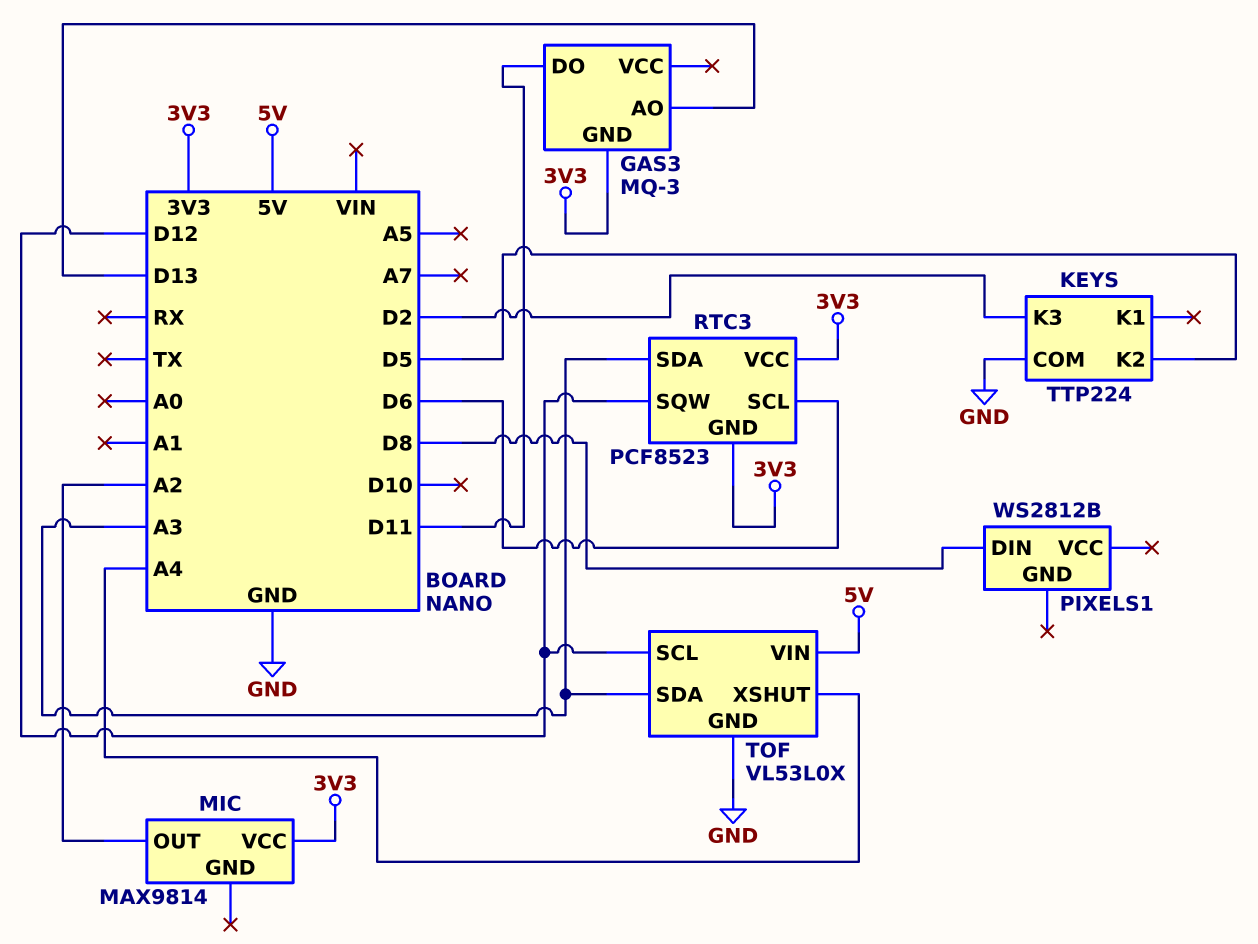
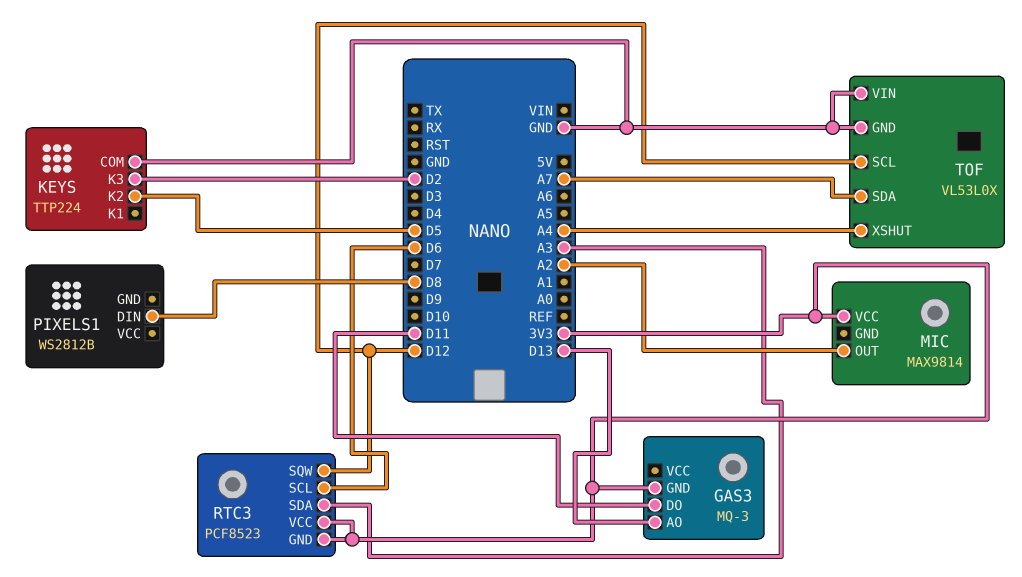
TOF pin SDA: A3 -> A7
TOF pin VIN: 5V -> GND

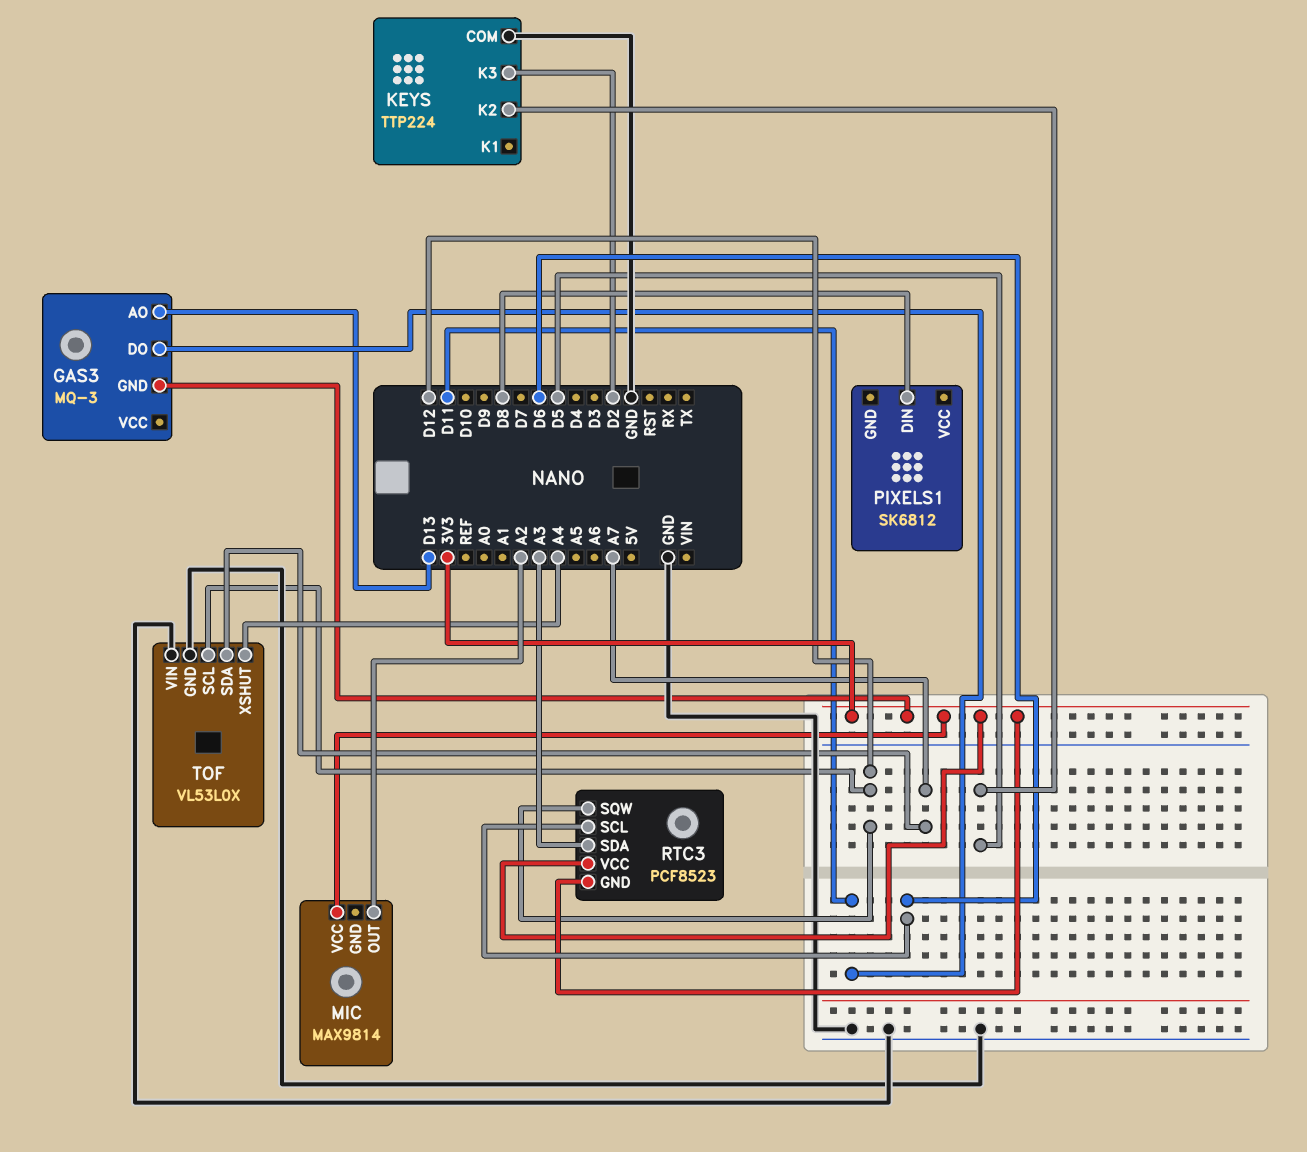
PIXELS1: WS2812B -> SK6812

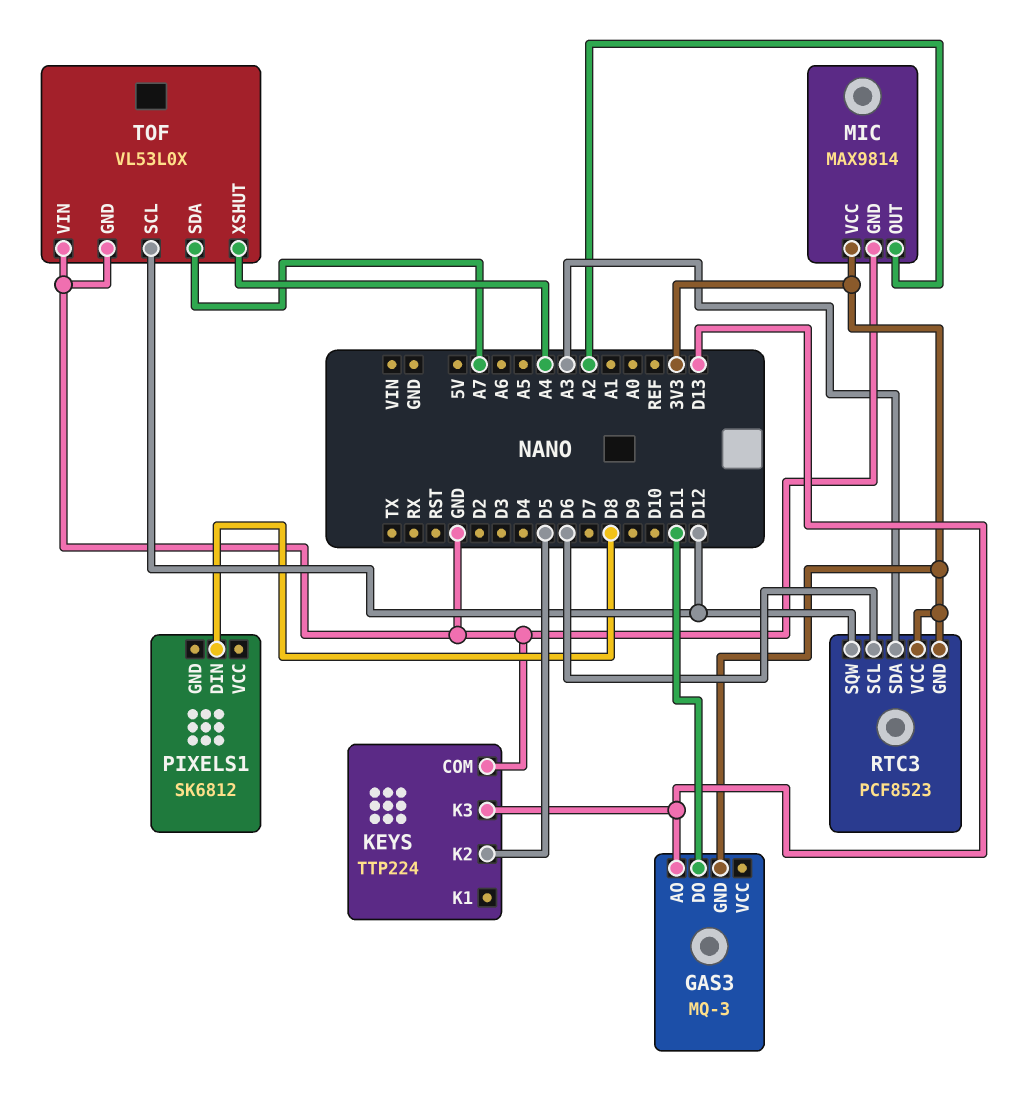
KEYS pin K3: D2 -> D13
MIC pin GND: none -> GND

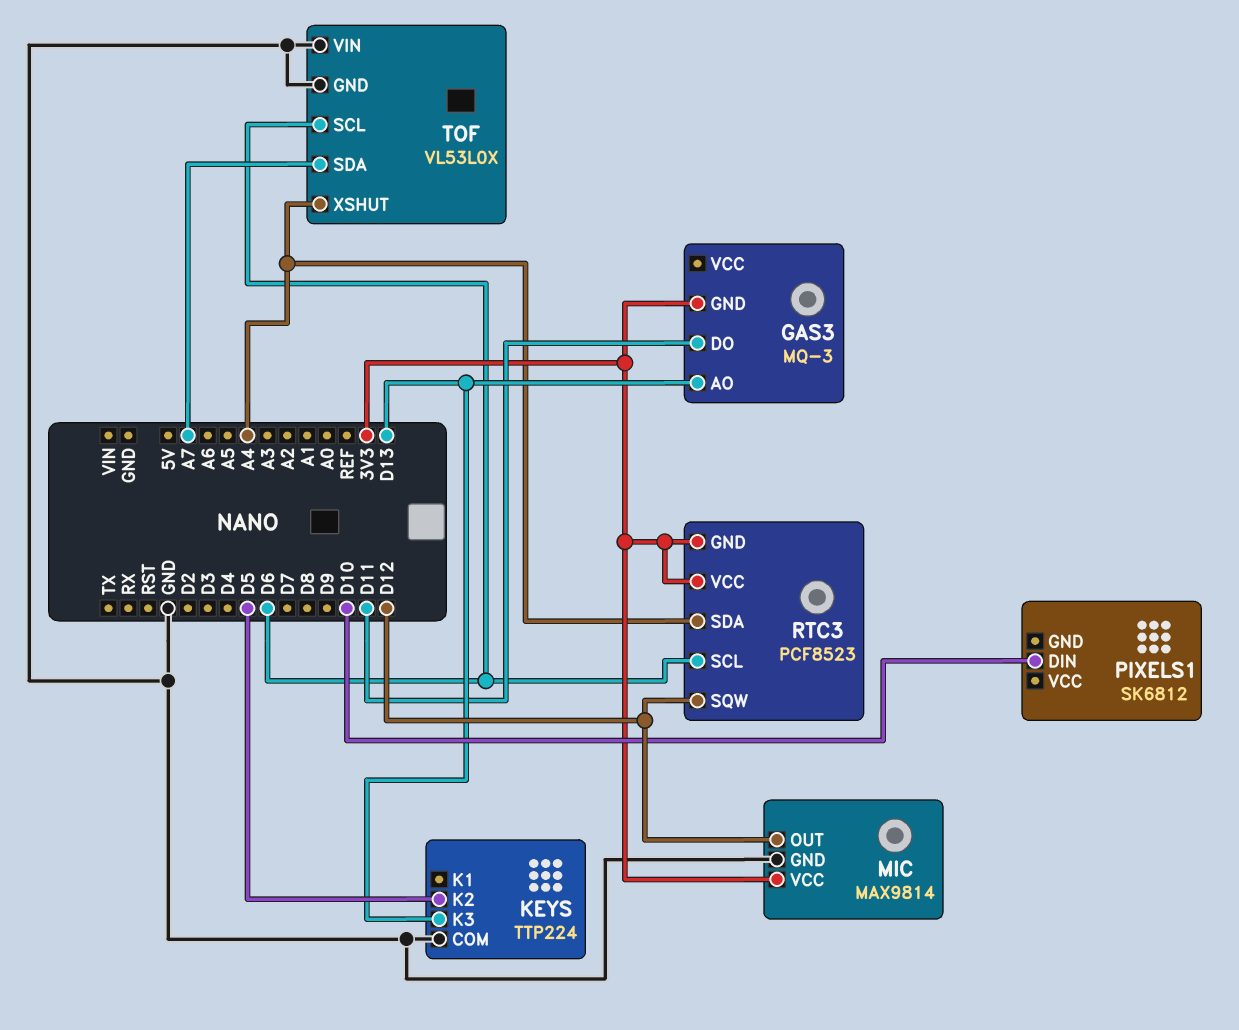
MIC pin OUT: A2 -> D12
PIXELS1 pin DIN: D8 -> D10
RTC3 pin SDA: A3 -> A4
TOF pin SCL: D12 -> D6

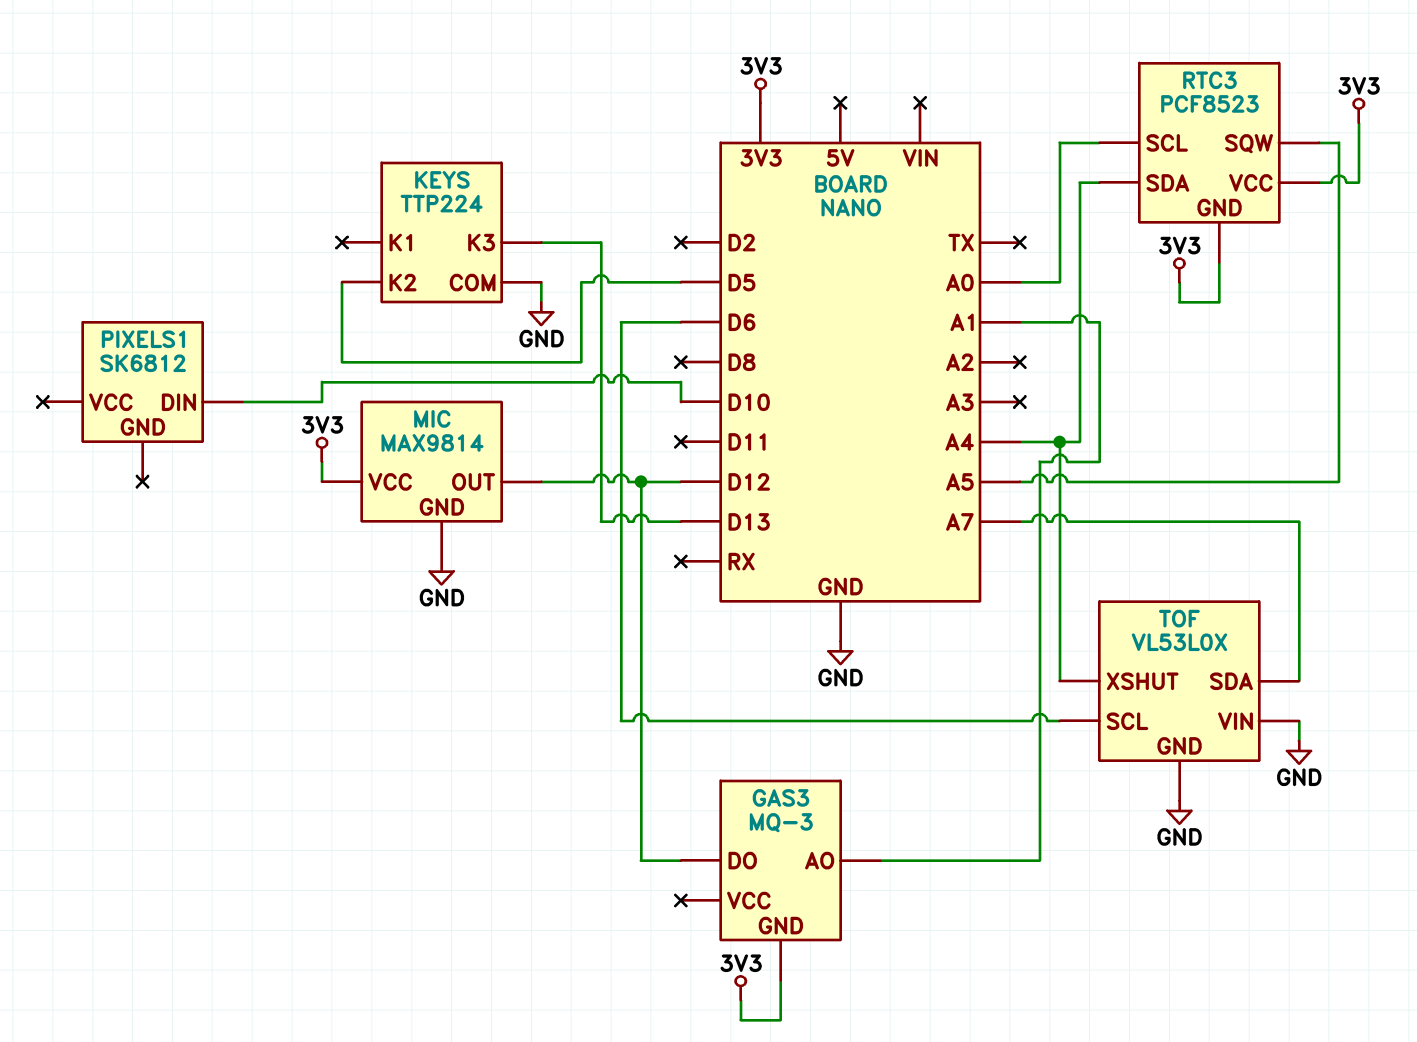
GAS3 pin AO: D13 -> A1
GAS3 pin DO: D11 -> D12
RTC3 pin SCL: D6 -> A0
RTC3 pin SQW: D12 -> A5

